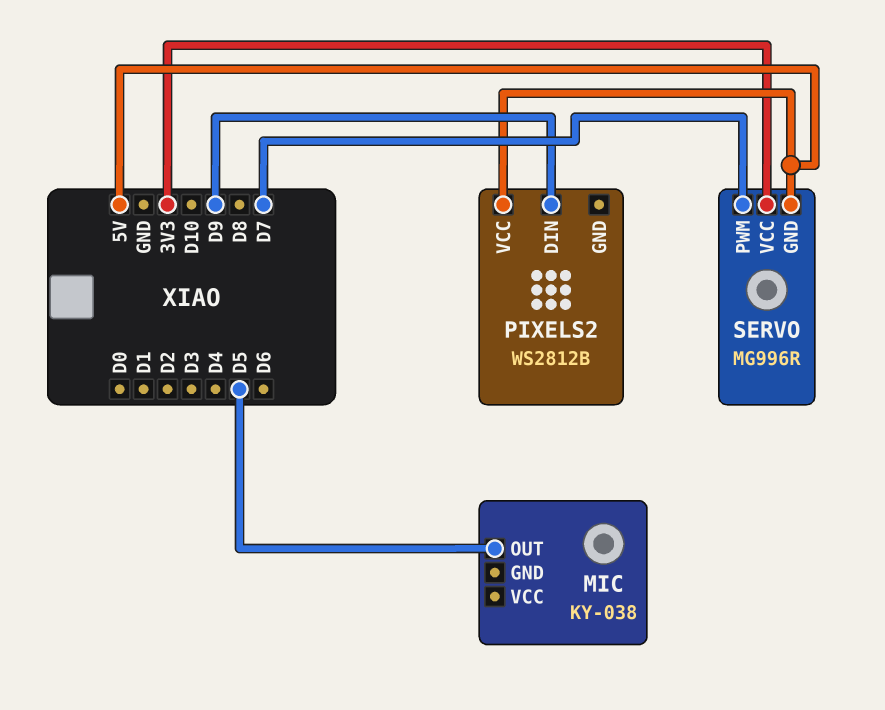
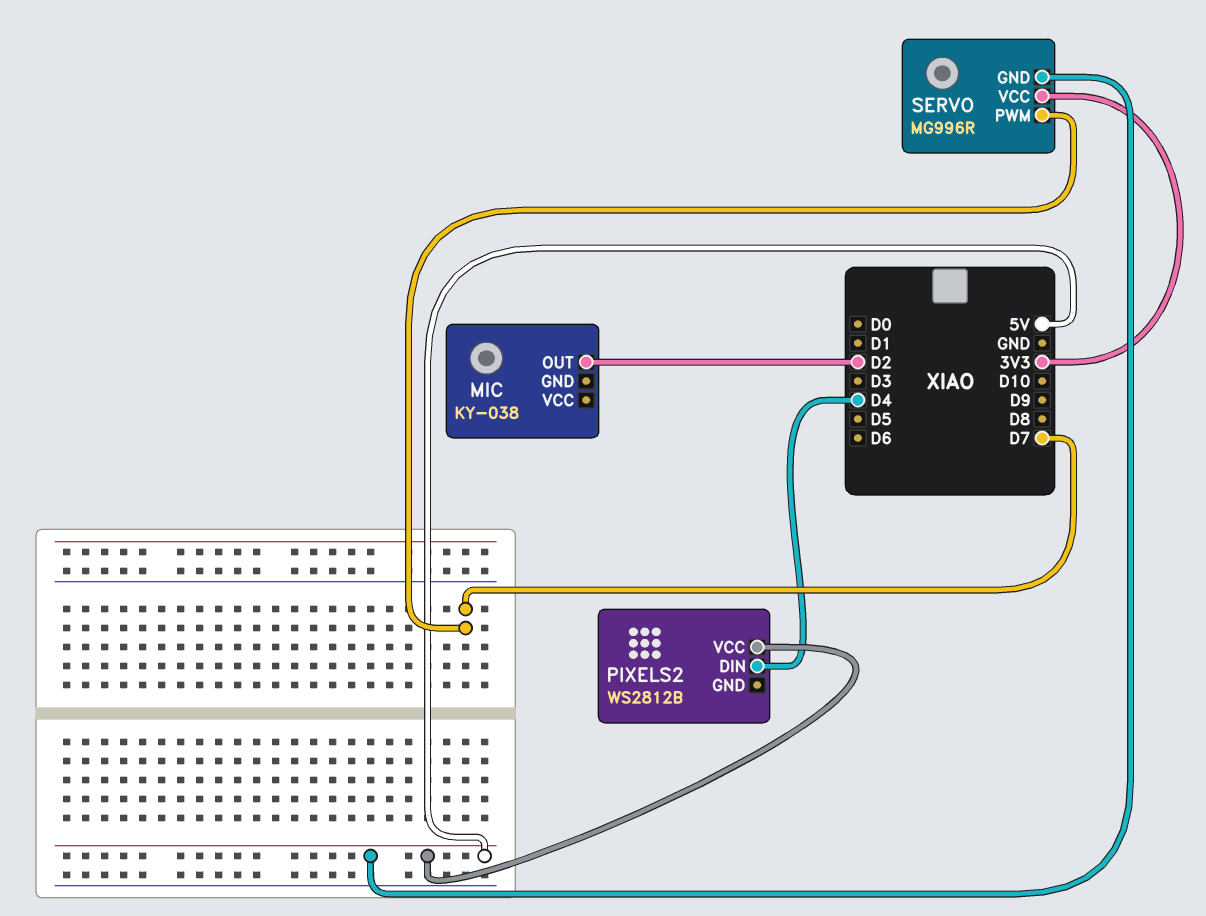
MIC pin OUT: D5 -> D2
PIXELS2 pin DIN: D9 -> D4

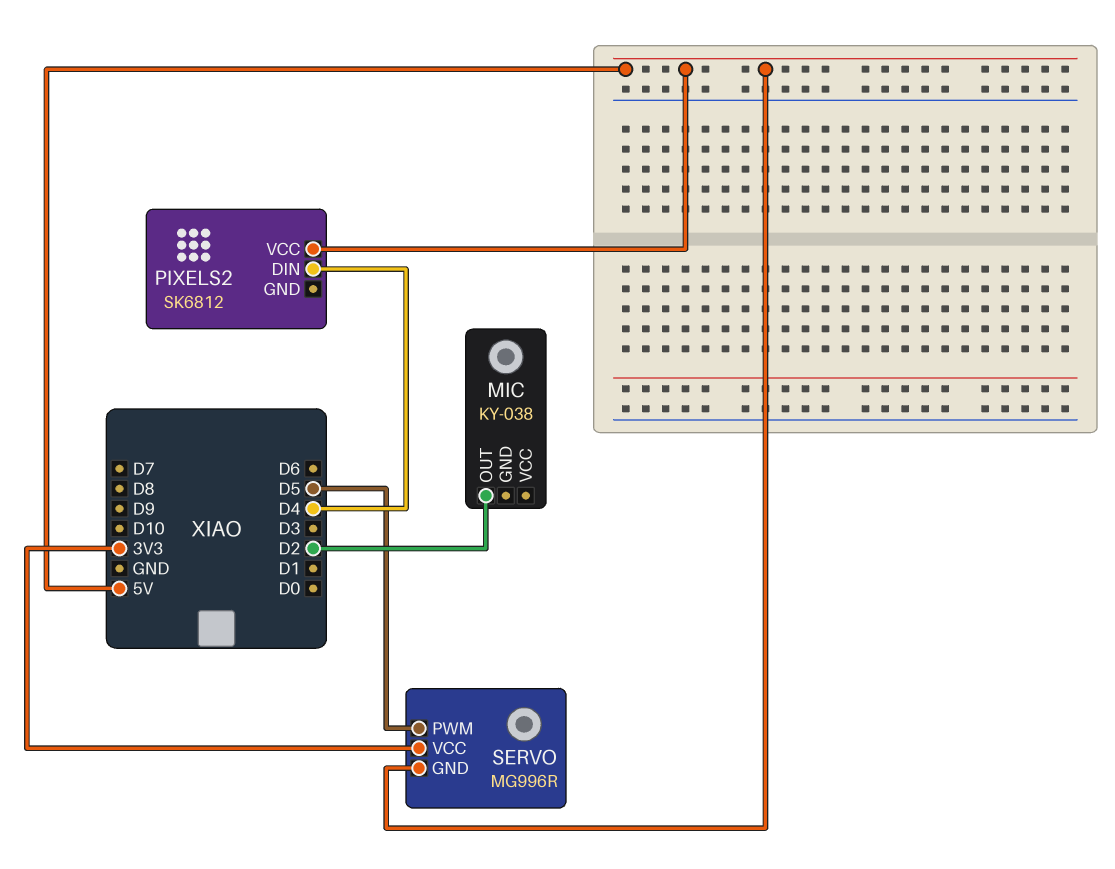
PIXELS2: WS2812B -> SK6812
SERVO pin PWM: D7 -> D5

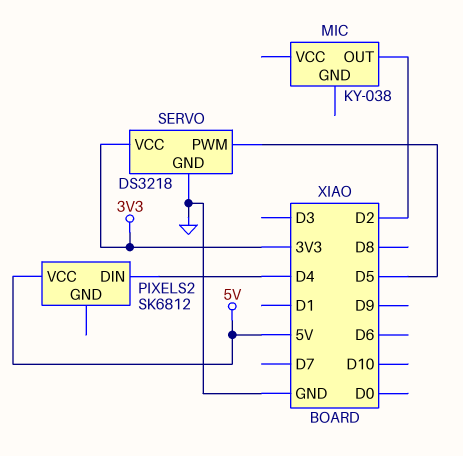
SERVO: MG996R -> DS3218
SERVO pin GND: 5V -> GND

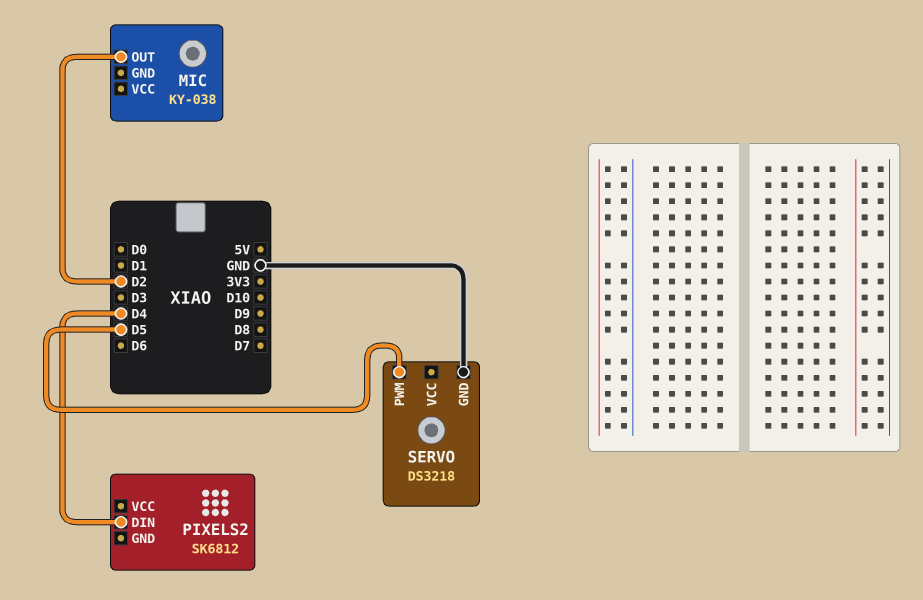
PIXELS2 pin VCC: 5V -> none
SERVO pin VCC: 3V3 -> none

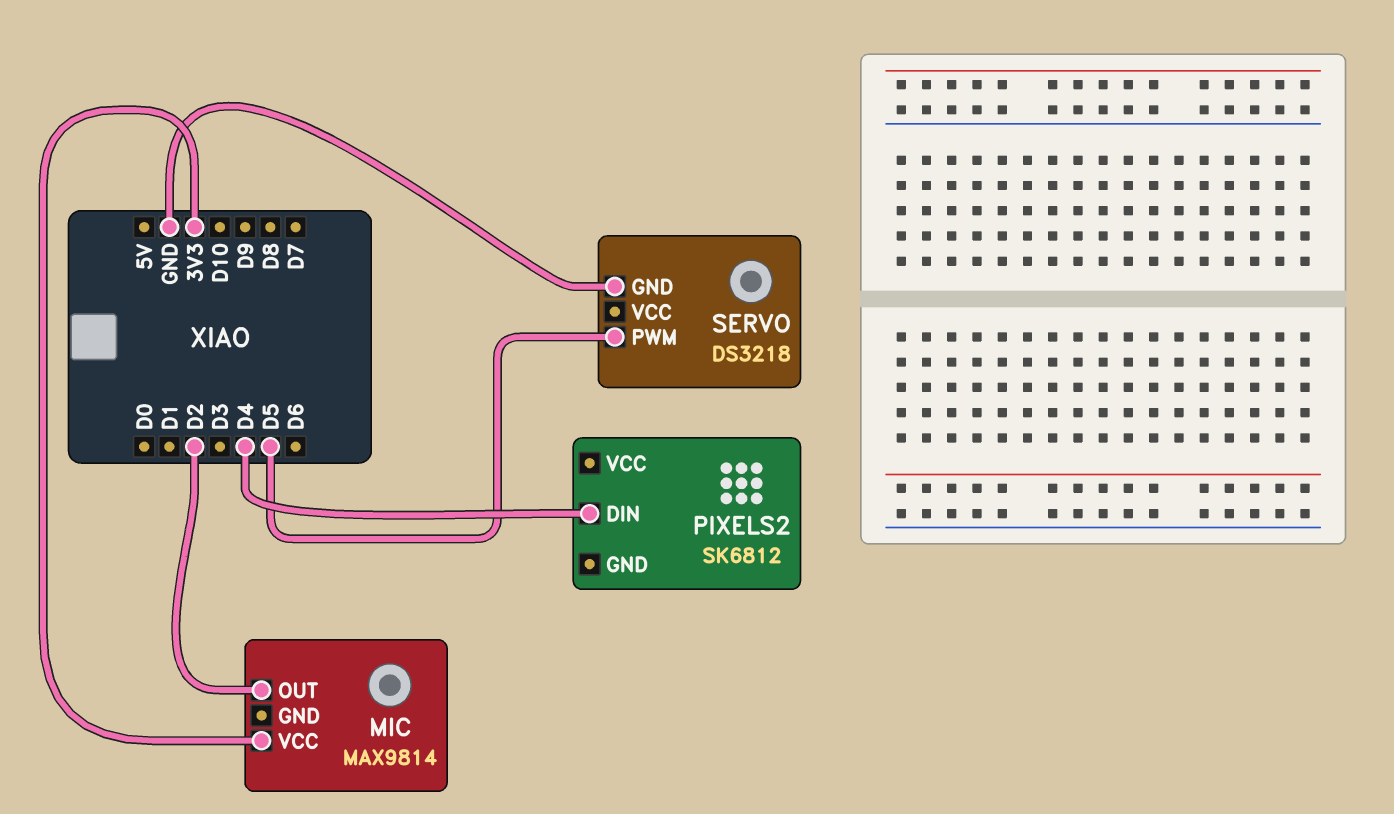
MIC: KY-038 -> MAX9814
MIC pin VCC: none -> 3V3

